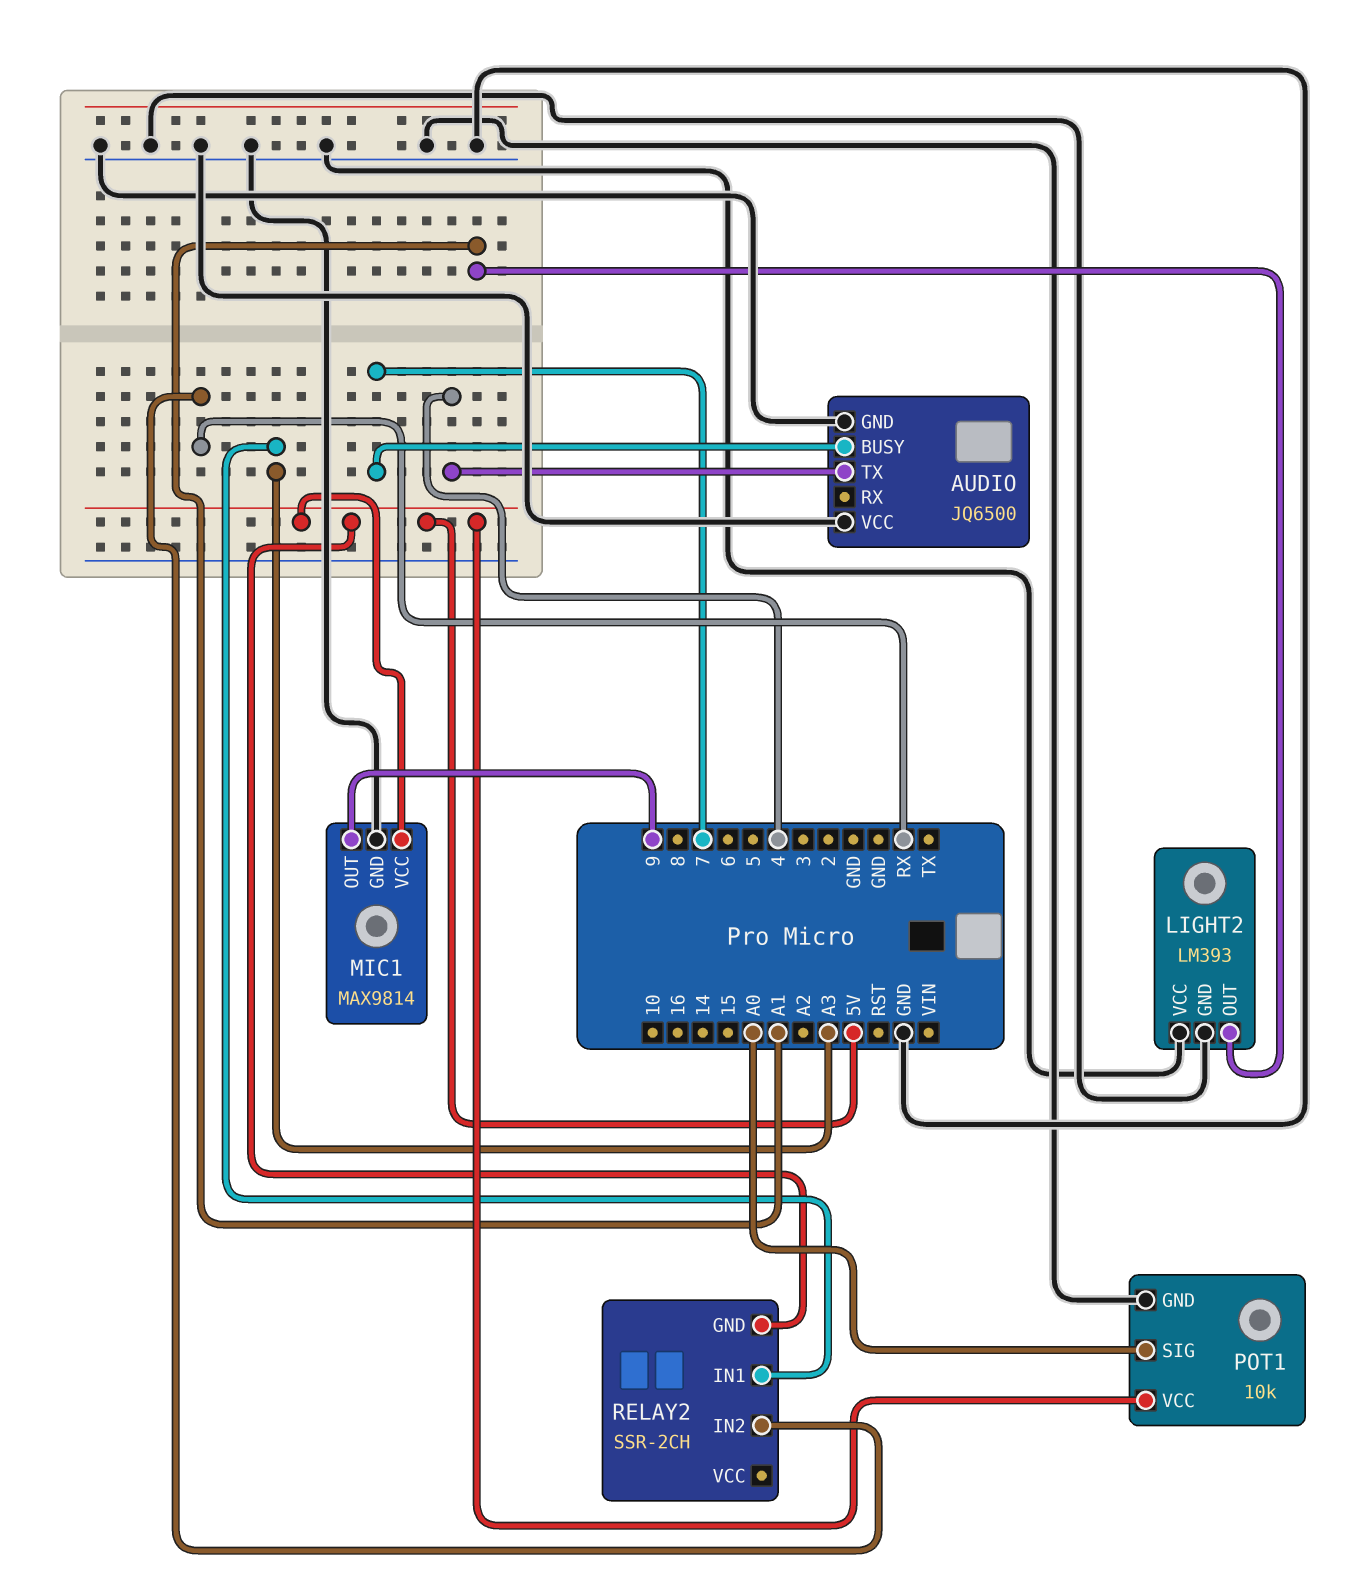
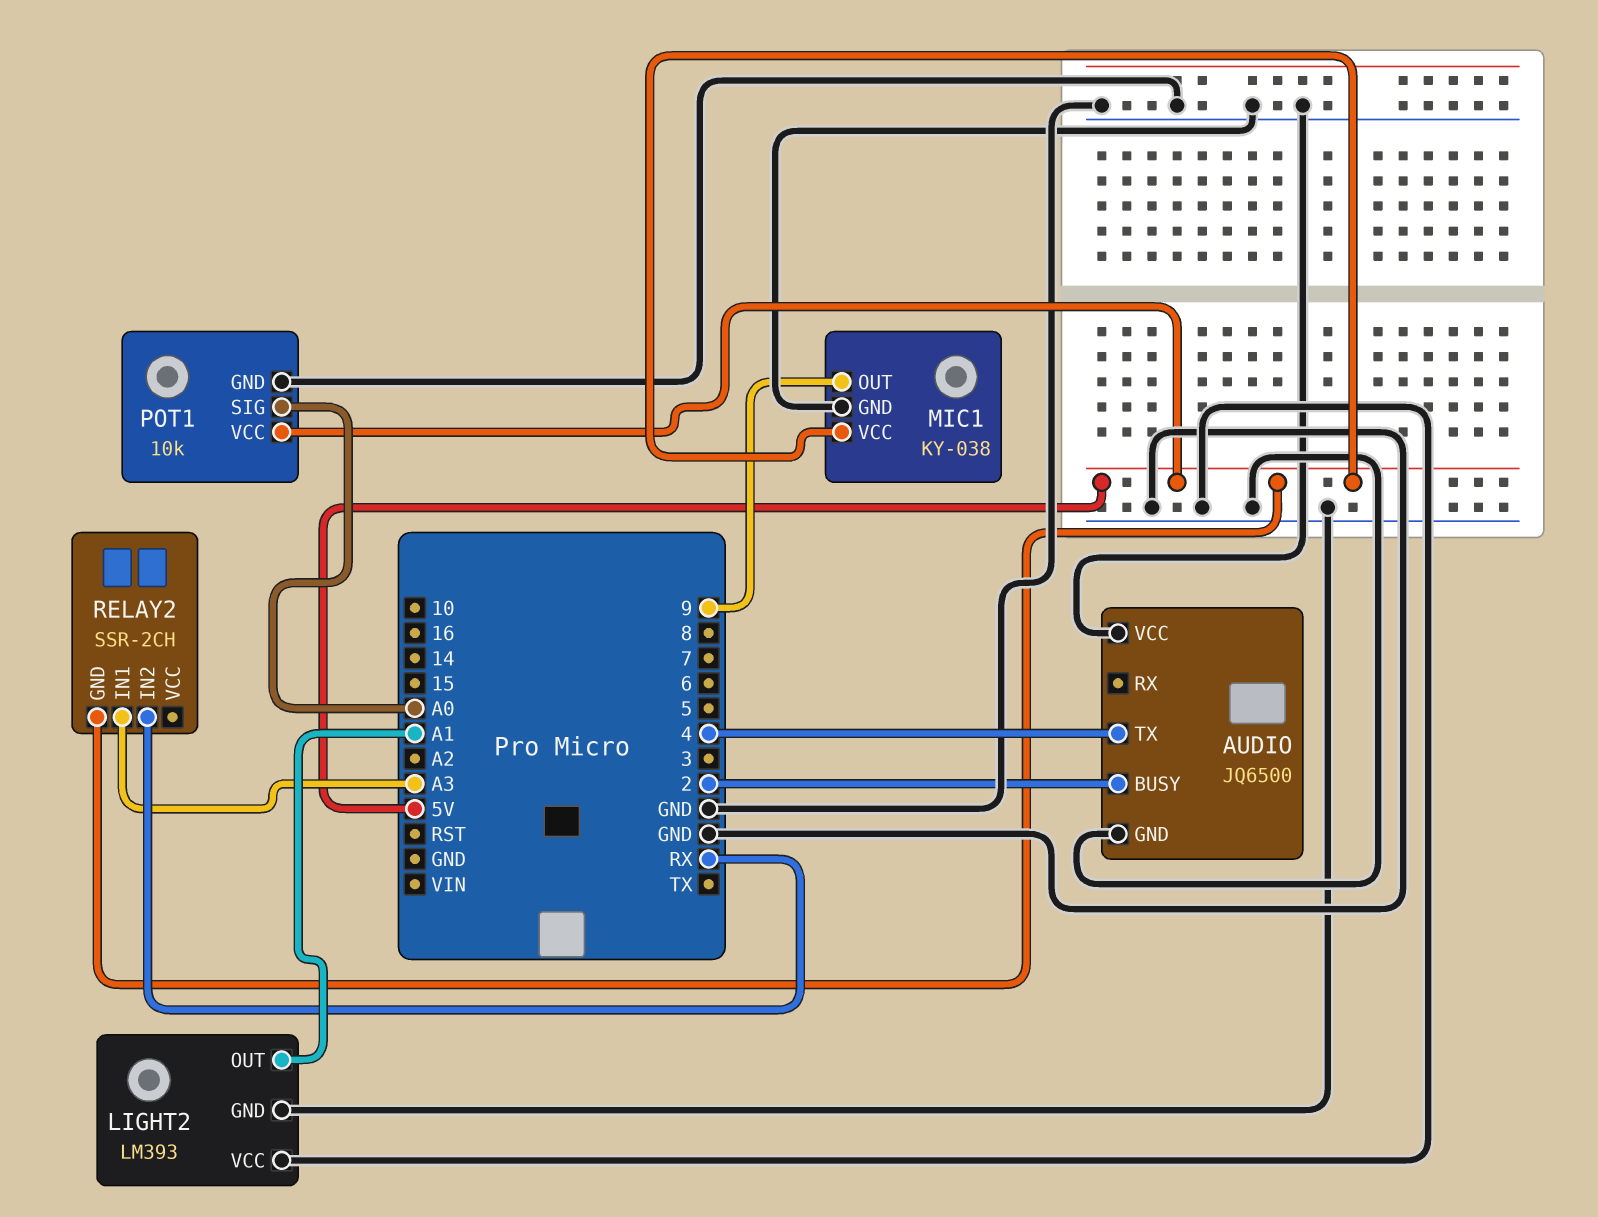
AUDIO pin BUSY: 7 -> 2
MIC1: MAX9814 -> KY-038

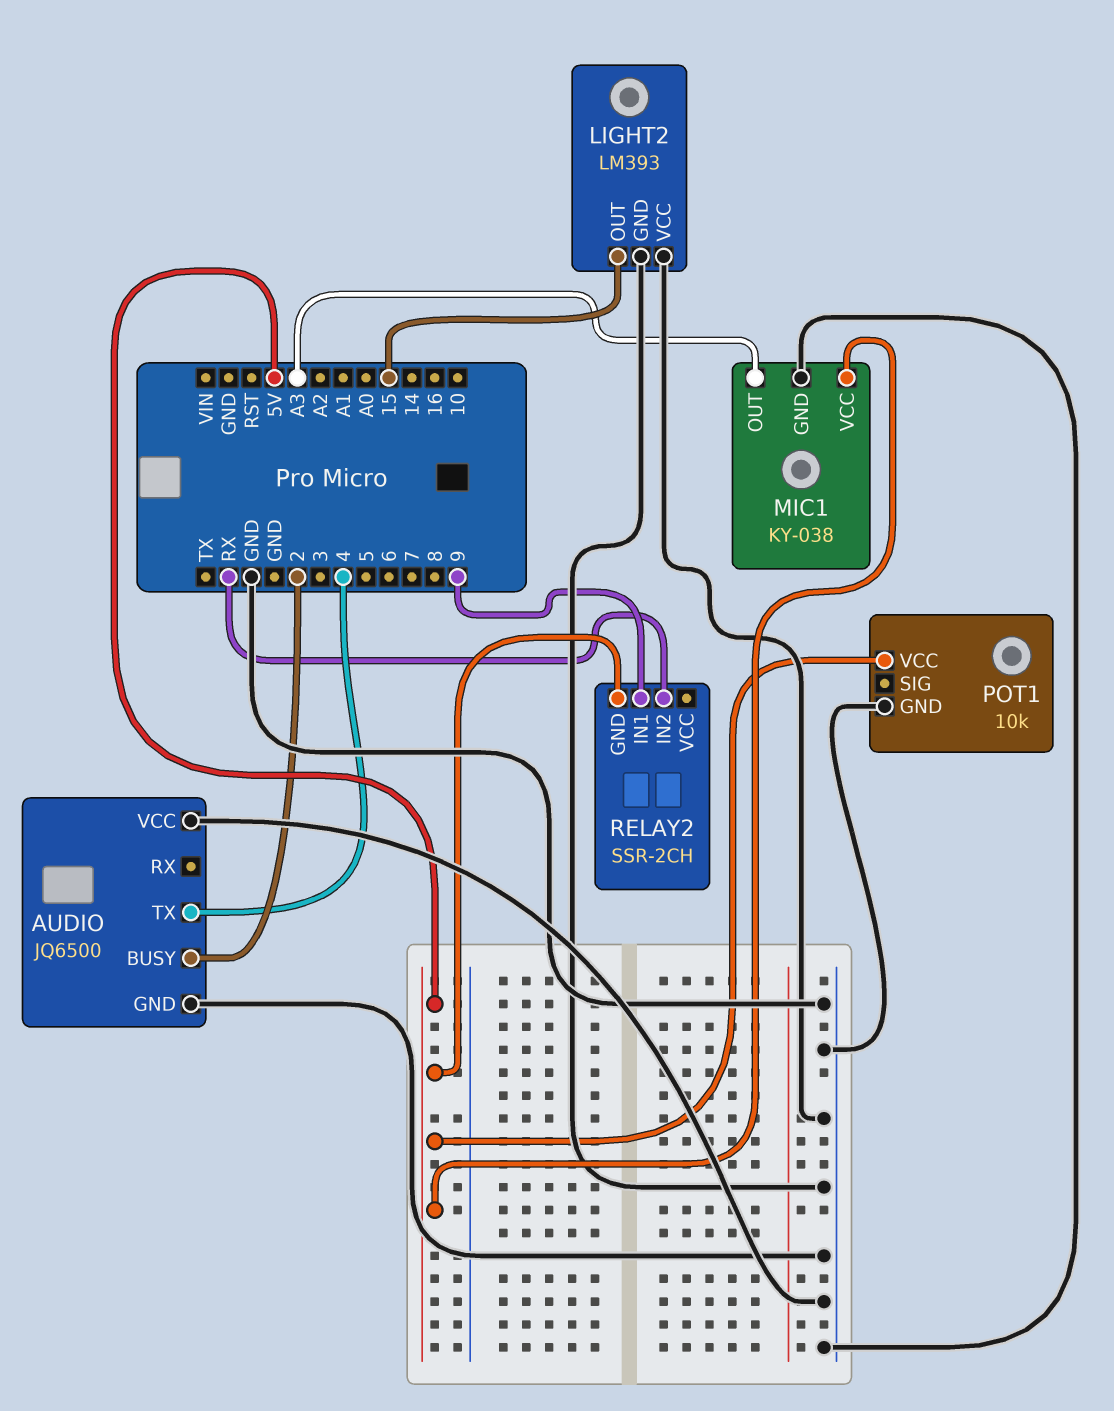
LIGHT2 pin OUT: A1 -> 15
MIC1 pin OUT: 9 -> A3
POT1 pin SIG: A0 -> none
RELAY2 pin IN1: A3 -> 9

